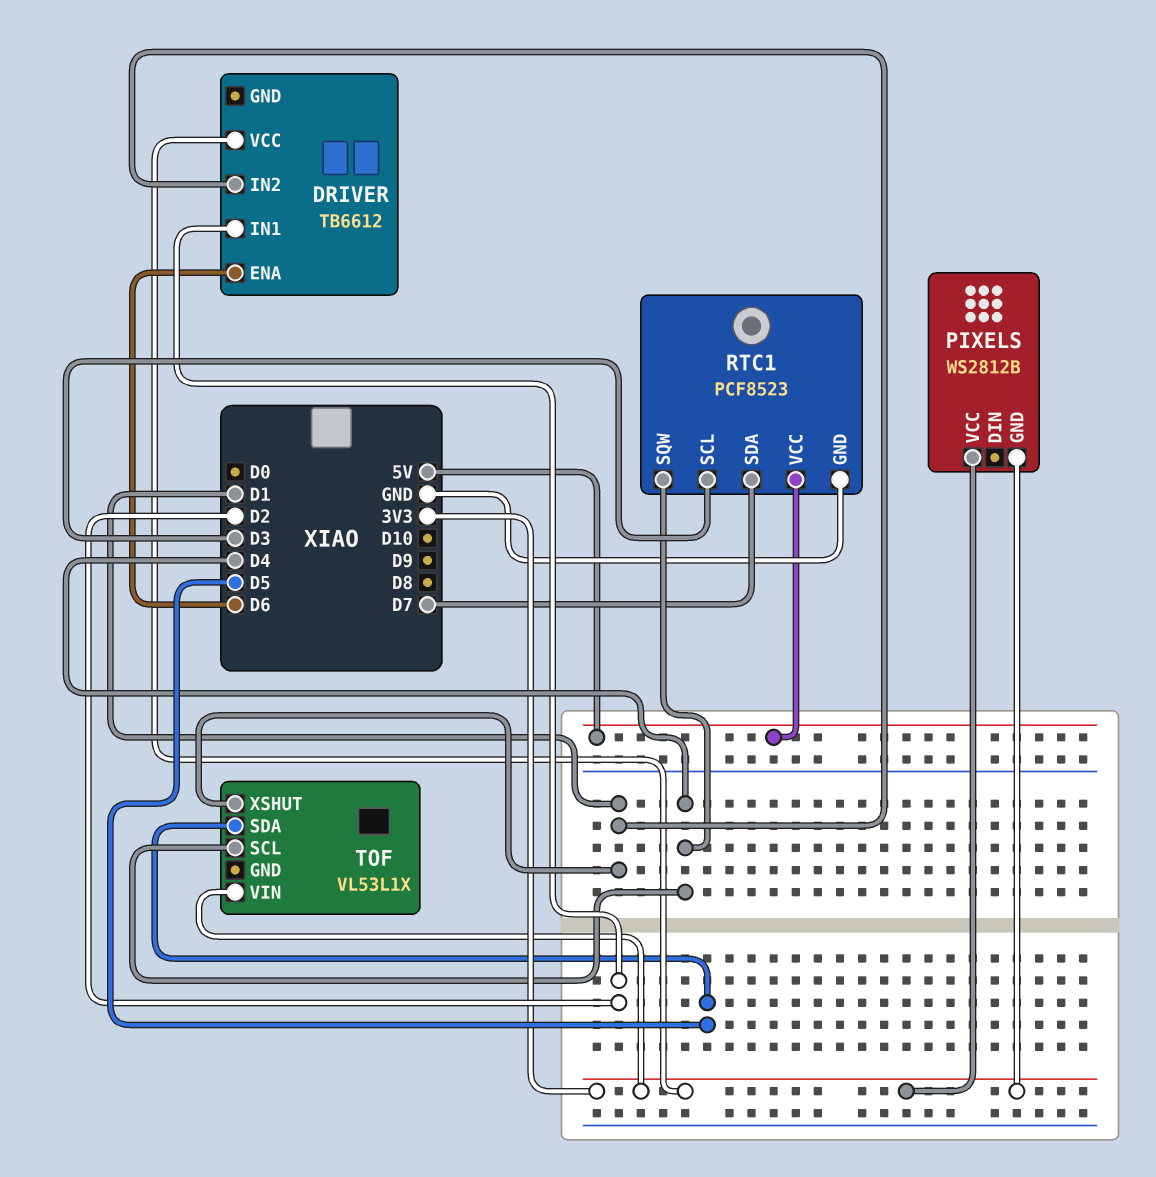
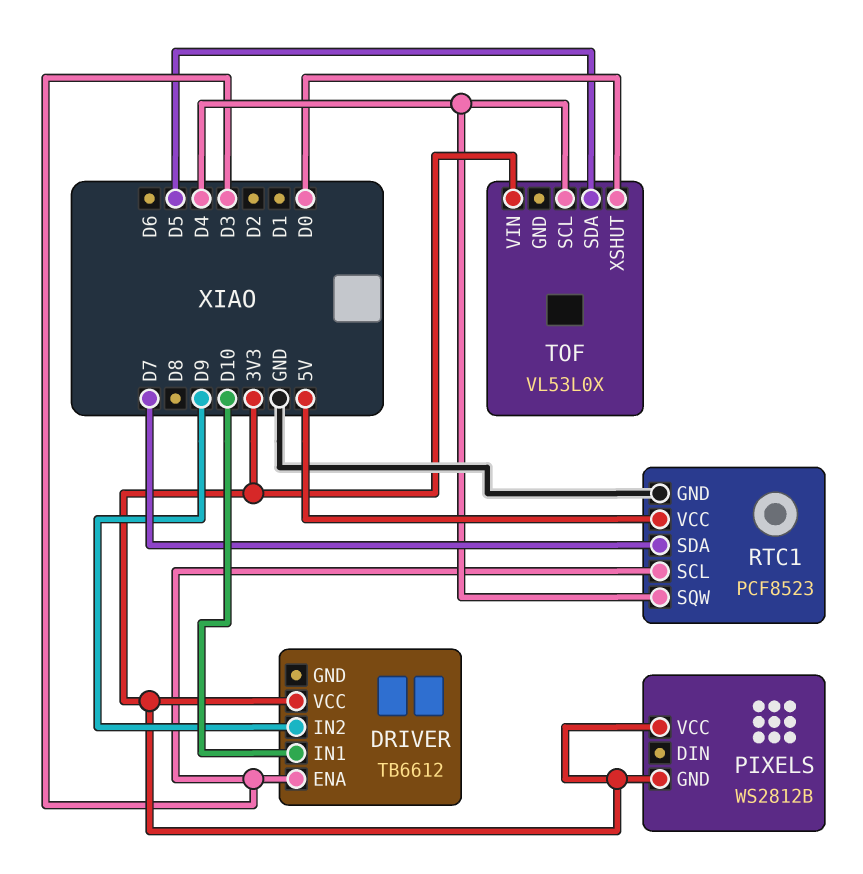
DRIVER pin ENA: D6 -> D3
DRIVER pin IN1: D2 -> D10
DRIVER pin IN2: D1 -> D9
TOF: VL53L1X -> VL53L0X
TOF pin XSHUT: D1 -> D0

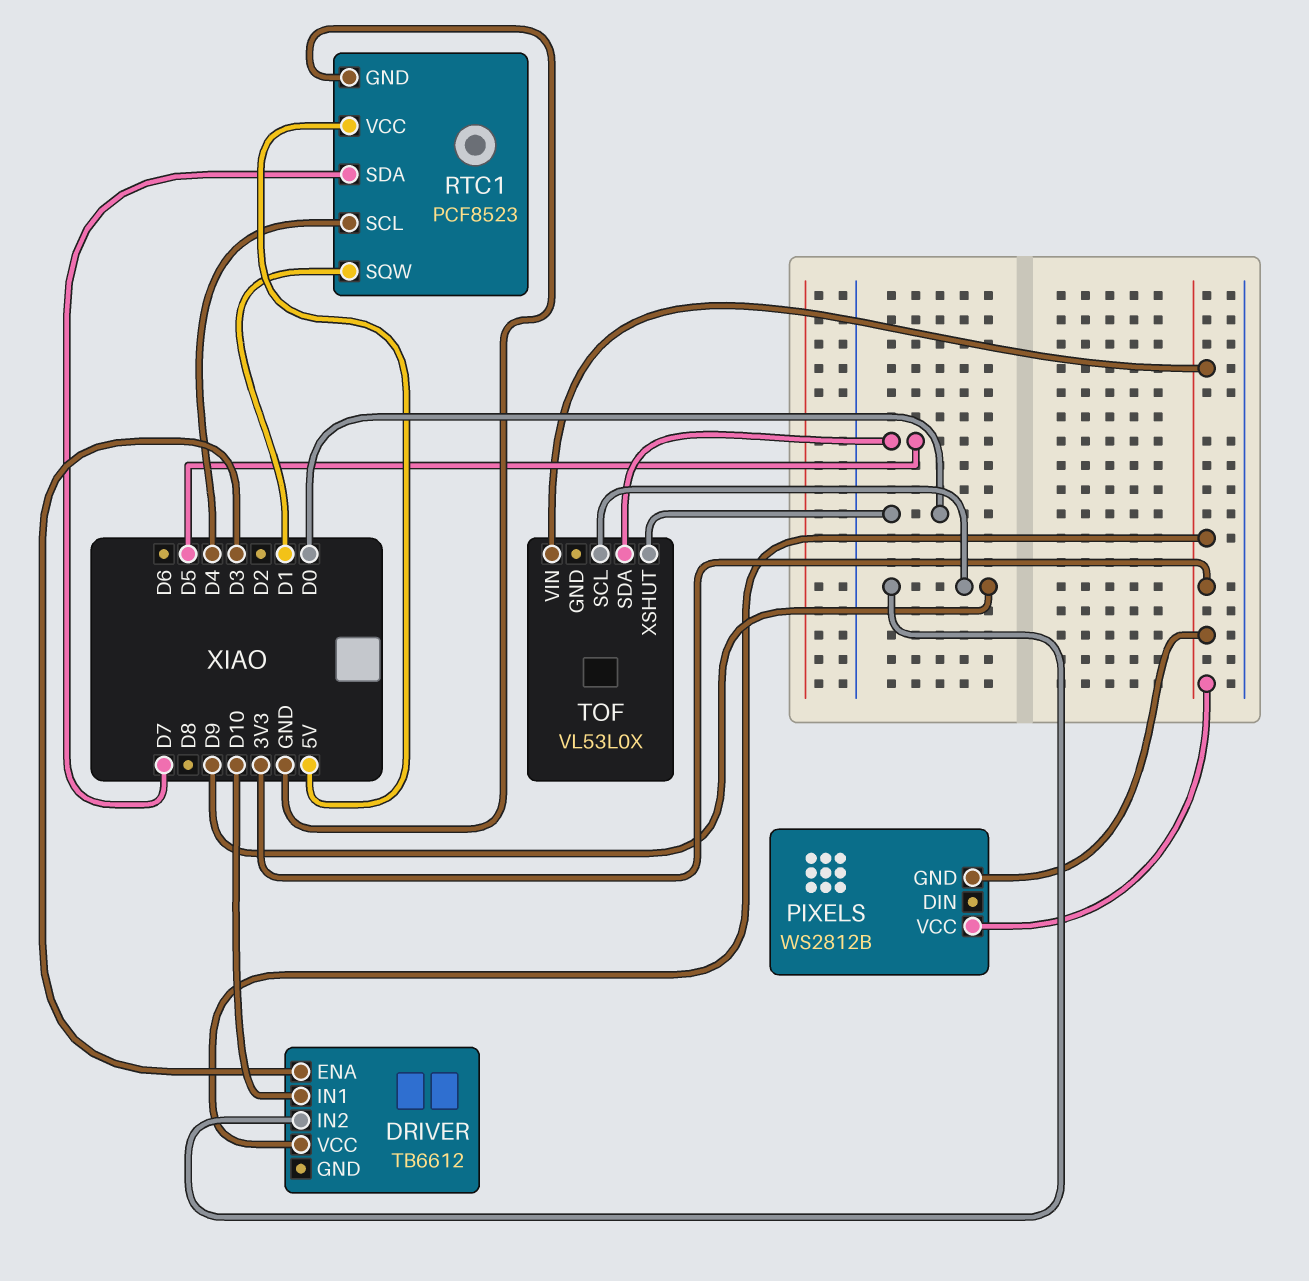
RTC1 pin SCL: D3 -> D4
RTC1 pin SQW: D4 -> D1
TOF pin SCL: D4 -> D9

